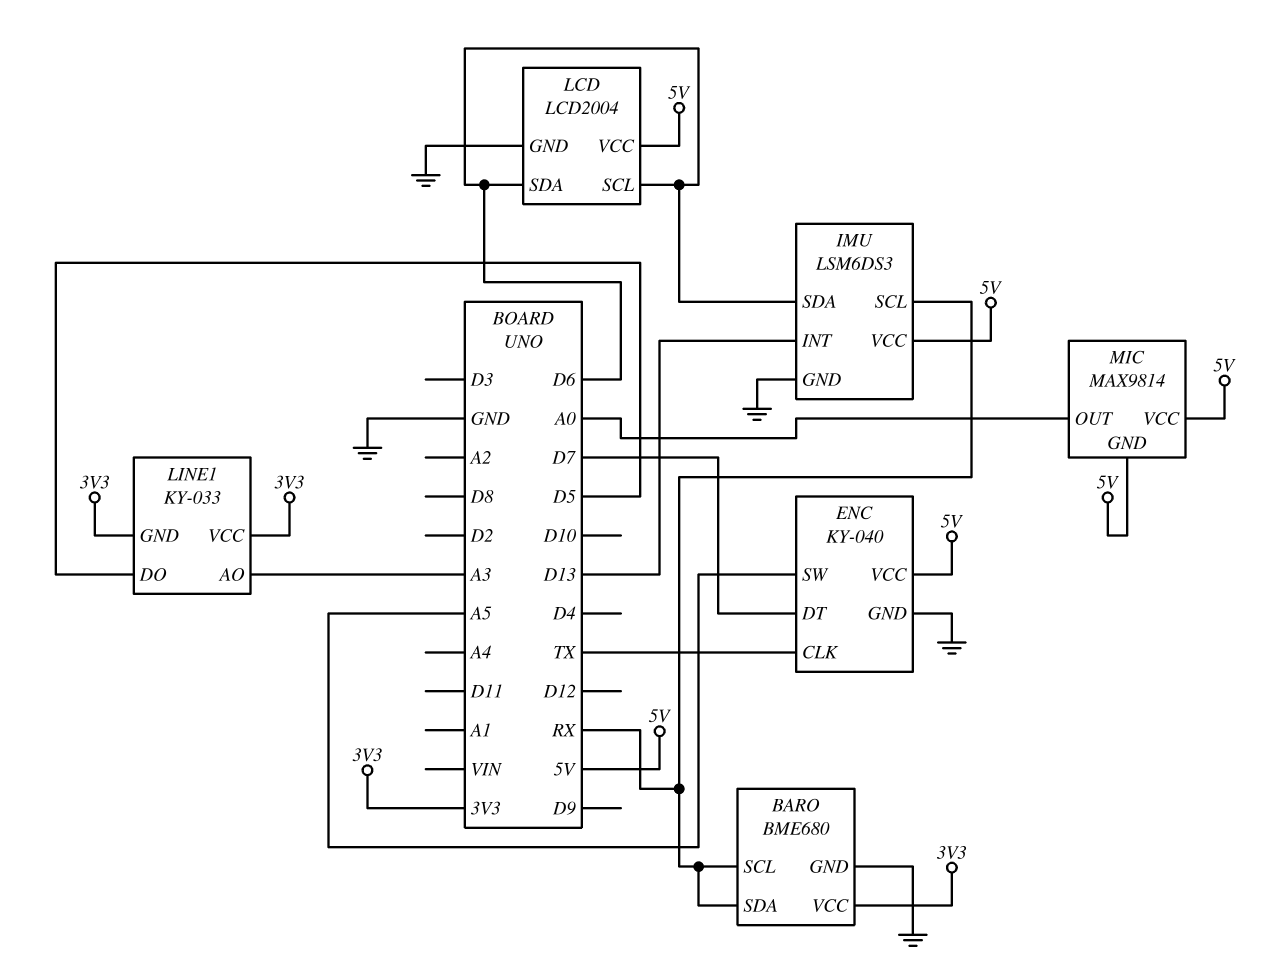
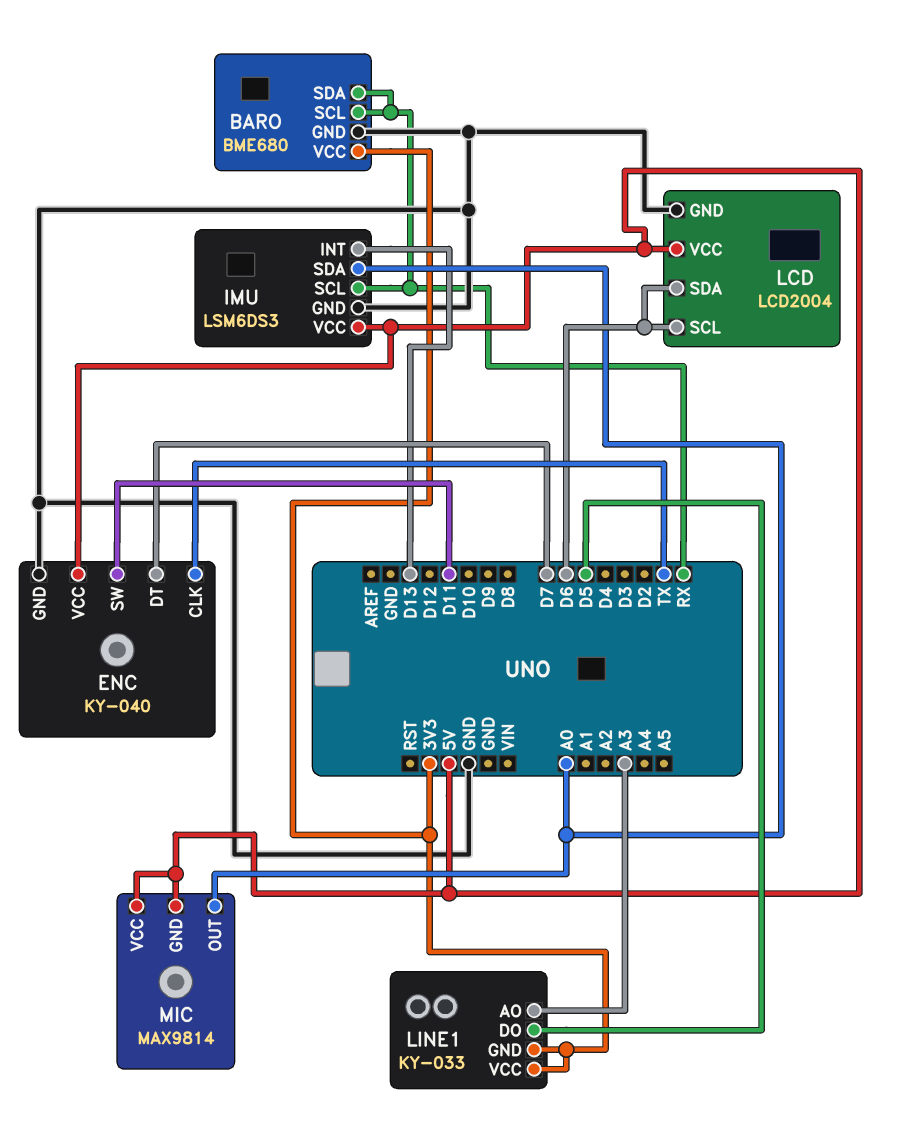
ENC pin SW: A5 -> D11
IMU pin SDA: D6 -> A0

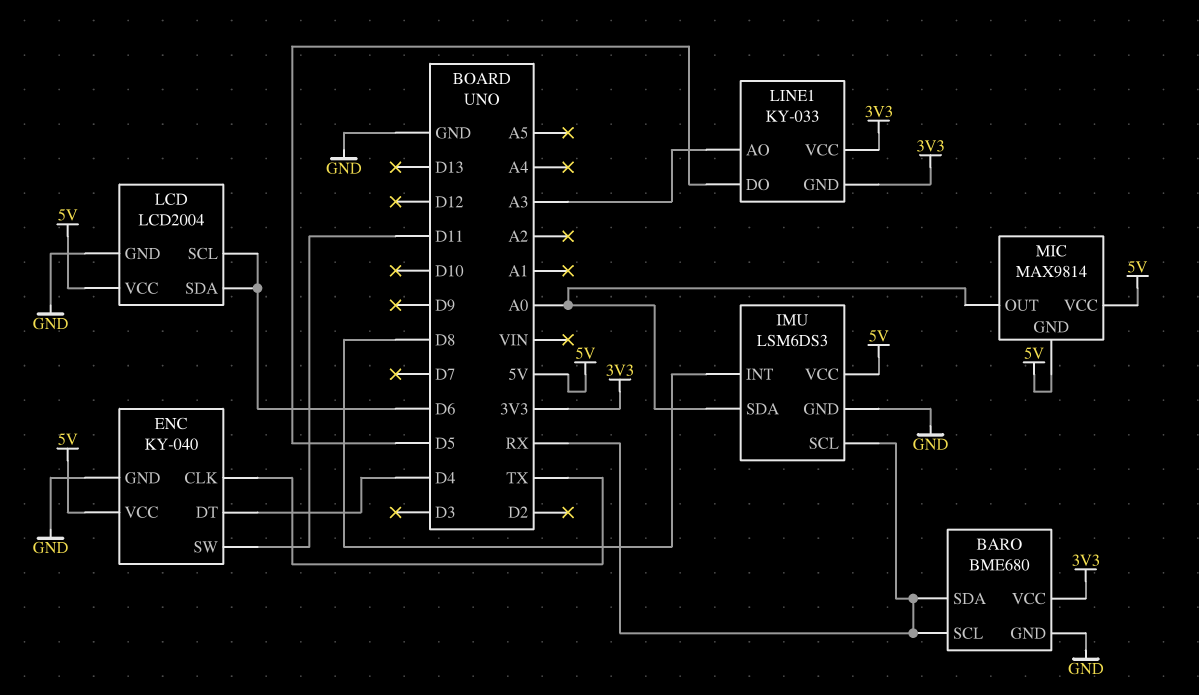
ENC pin DT: D7 -> D4
IMU pin INT: D13 -> D8

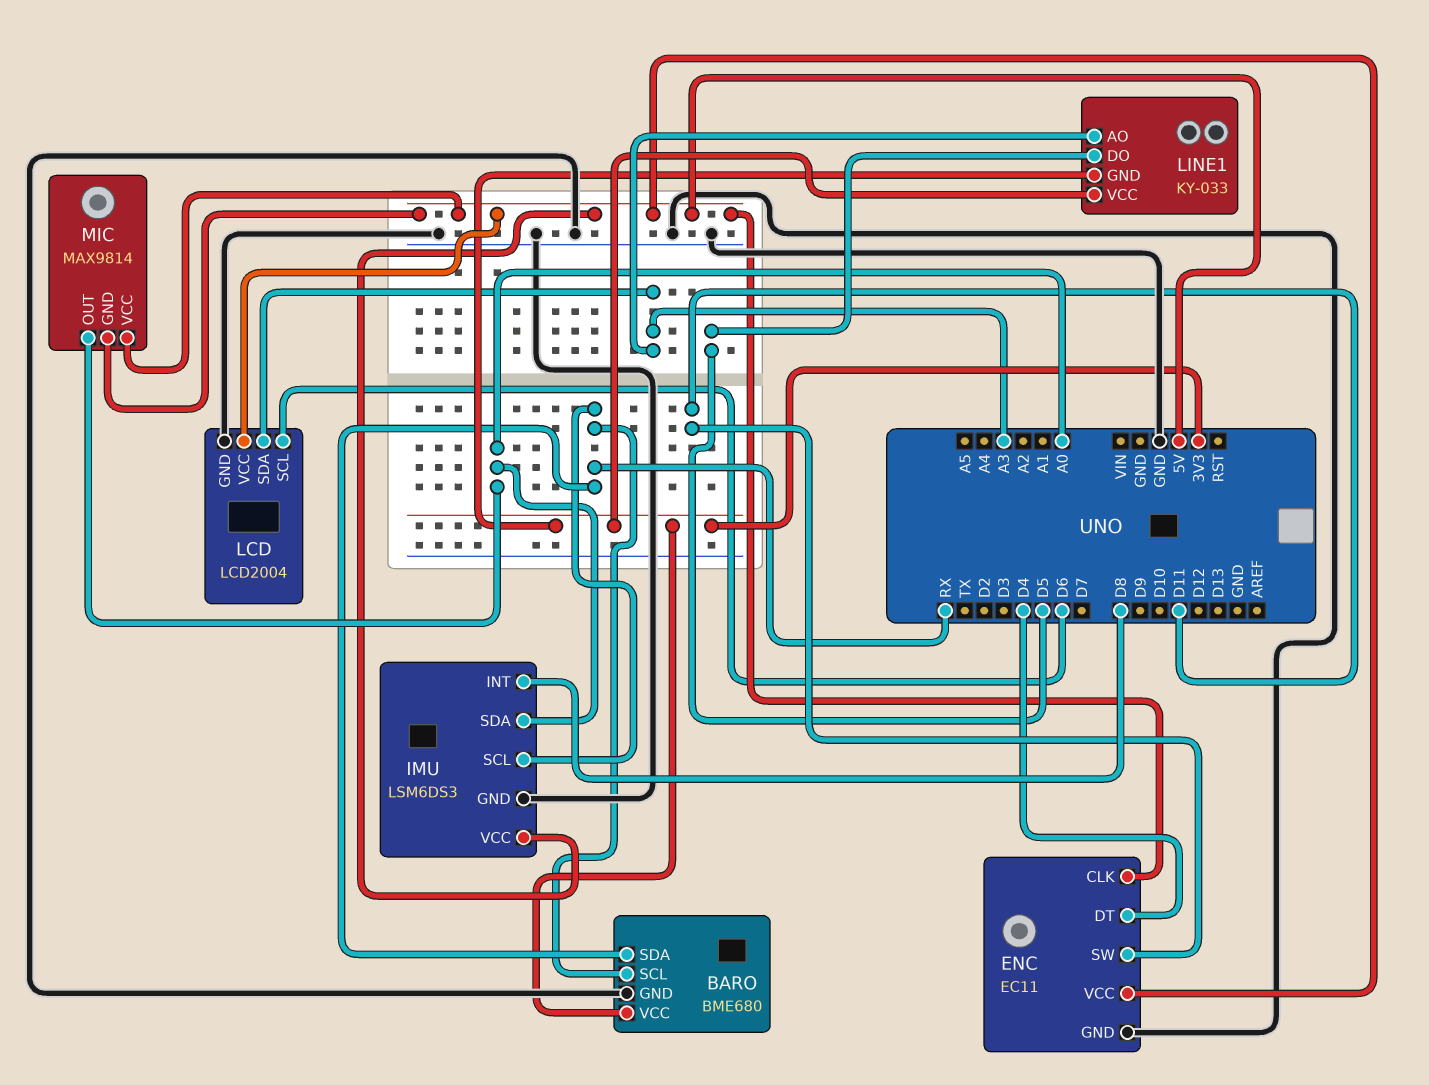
ENC: KY-040 -> EC11
ENC pin CLK: TX -> 5V
LCD pin SDA: D6 -> A3

